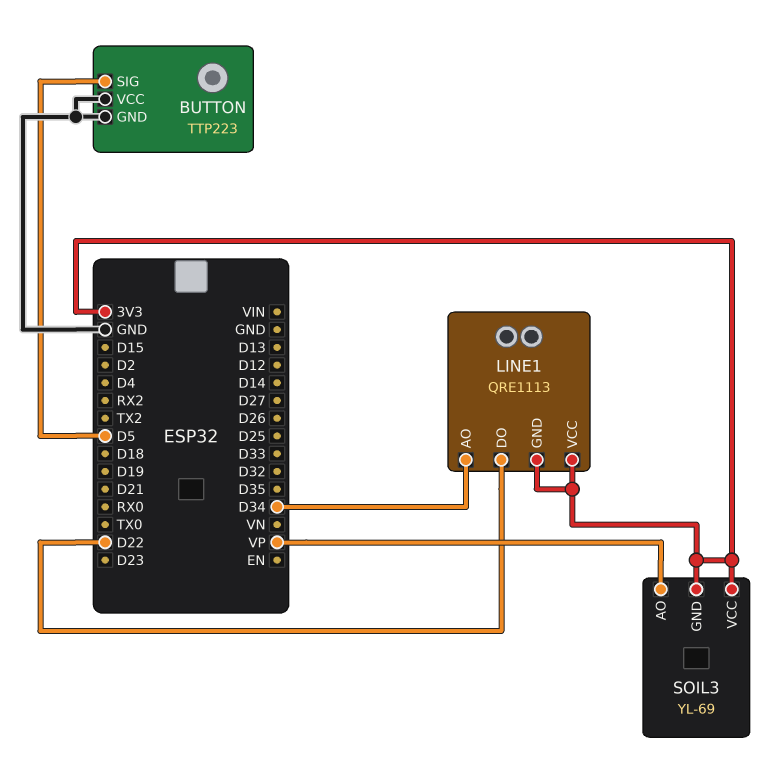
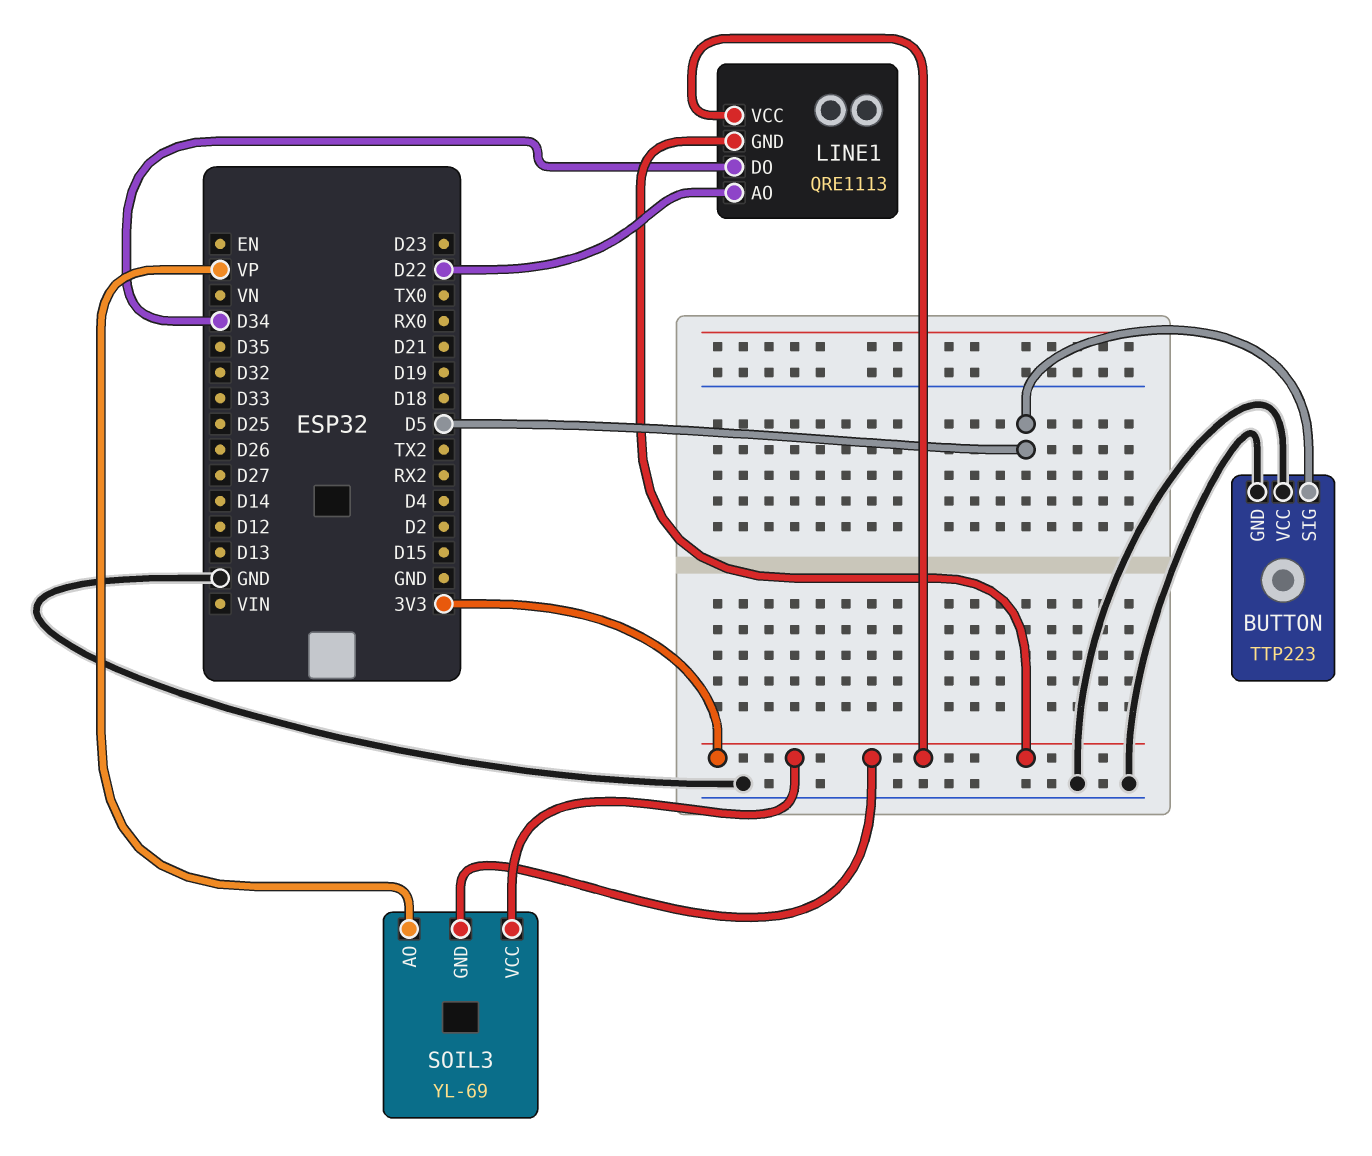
LINE1 pin AO: D34 -> D22
LINE1 pin DO: D22 -> D34

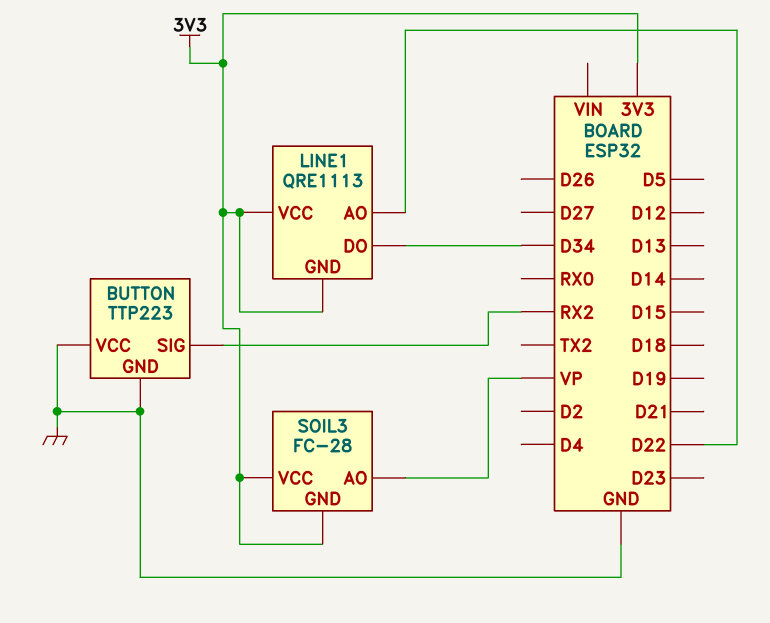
BUTTON pin SIG: D5 -> RX2
SOIL3: YL-69 -> FC-28

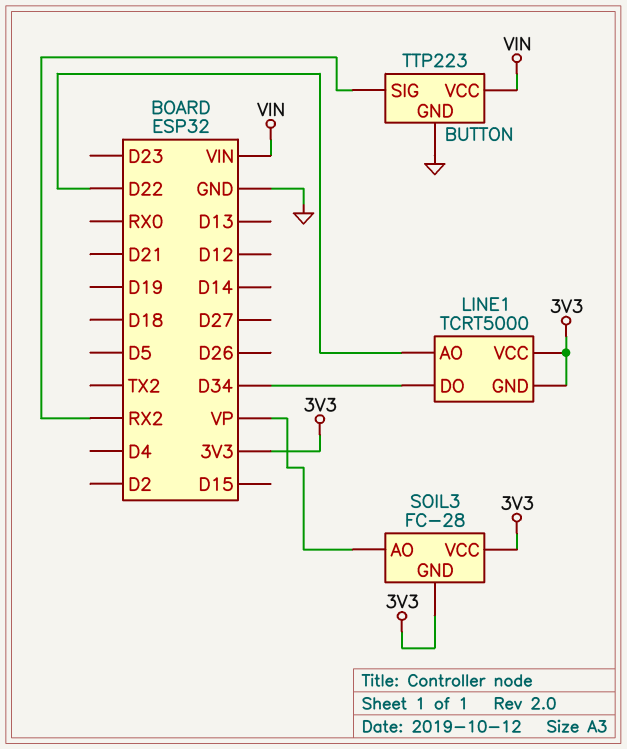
BUTTON pin VCC: GND -> VIN
LINE1: QRE1113 -> TCRT5000

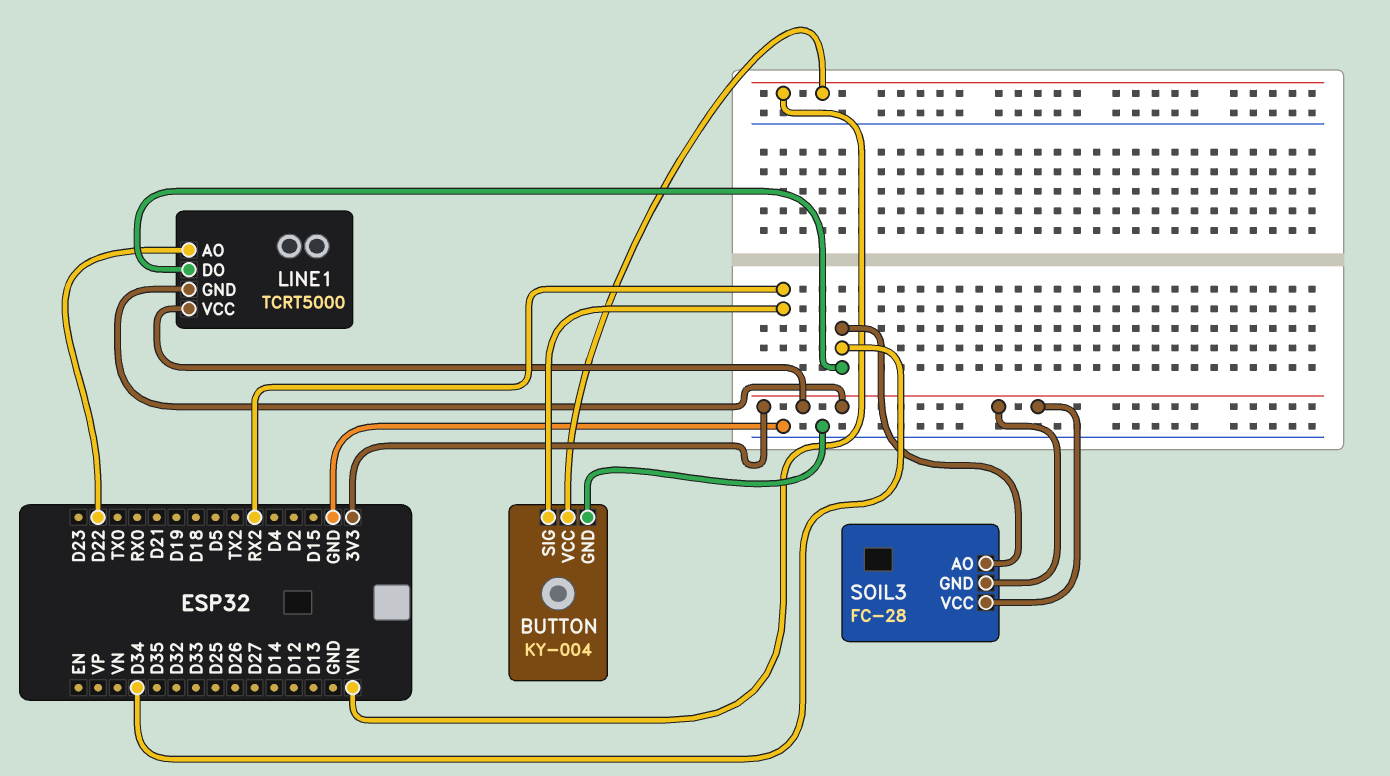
BUTTON: TTP223 -> KY-004
SOIL3 pin AO: VP -> D34

